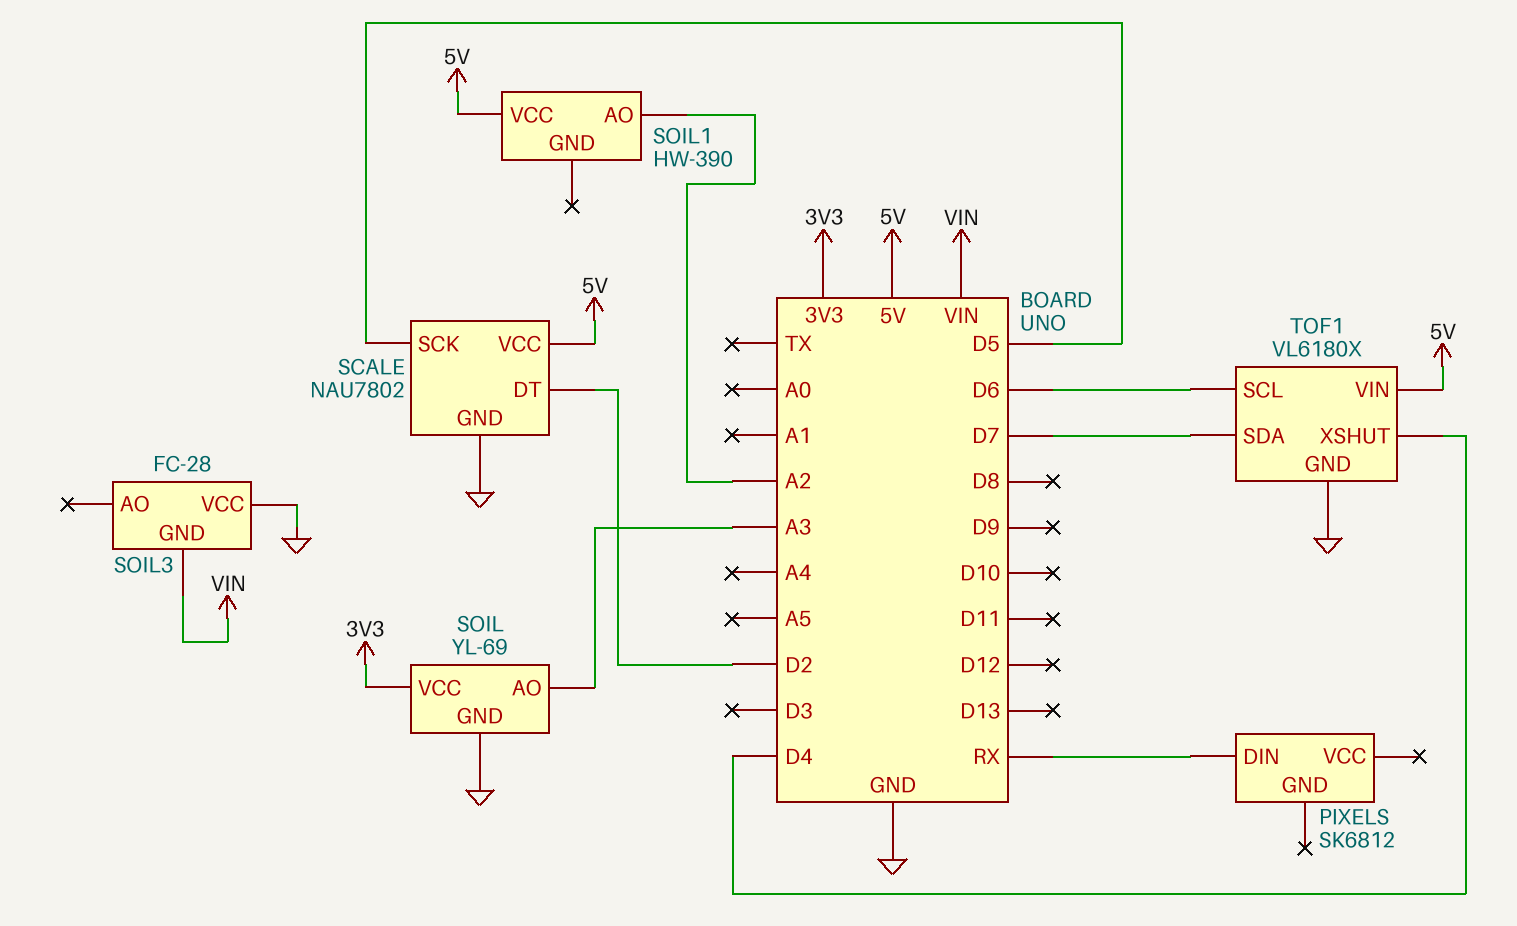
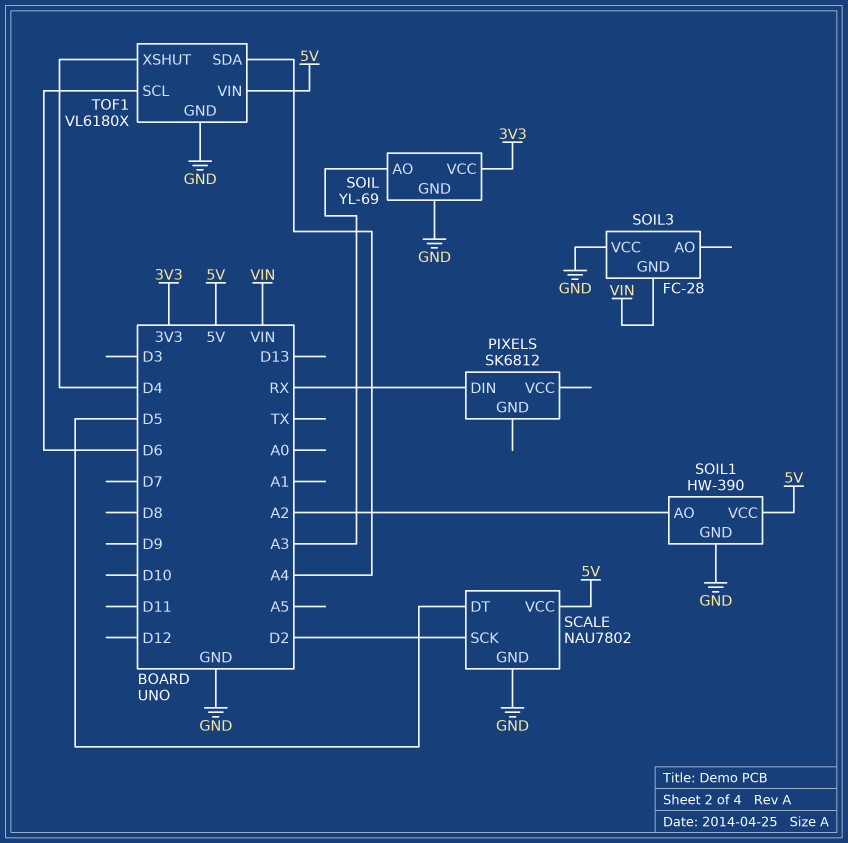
SCALE pin DT: D2 -> D5
SCALE pin SCK: D5 -> D2
SOIL1 pin GND: none -> GND
TOF1 pin SDA: D7 -> A4

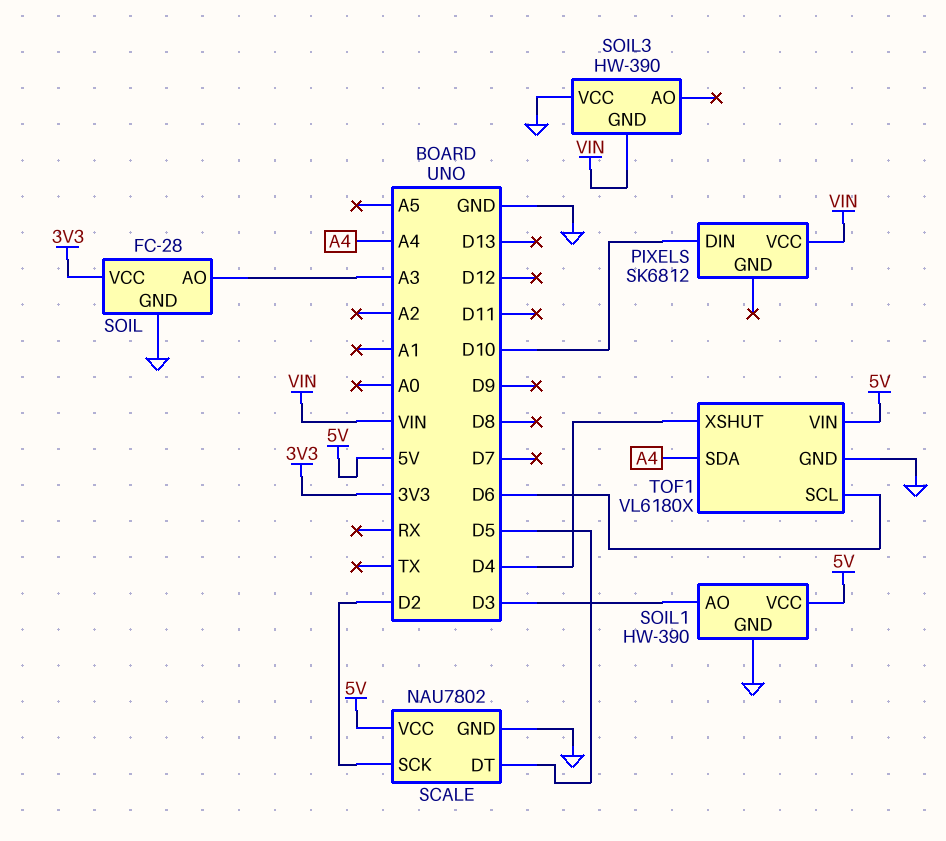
PIXELS pin DIN: RX -> D10
PIXELS pin VCC: none -> VIN
SOIL: YL-69 -> FC-28
SOIL1 pin AO: A2 -> D3
SOIL3: FC-28 -> HW-390

